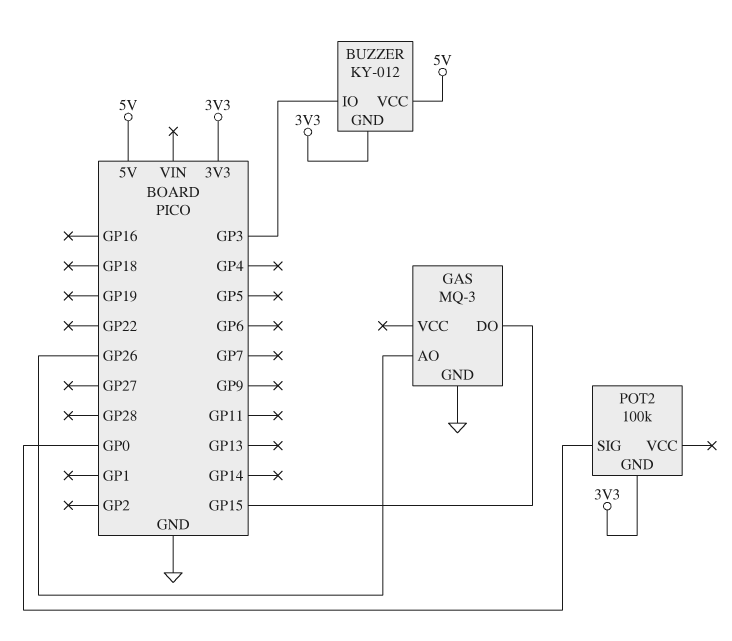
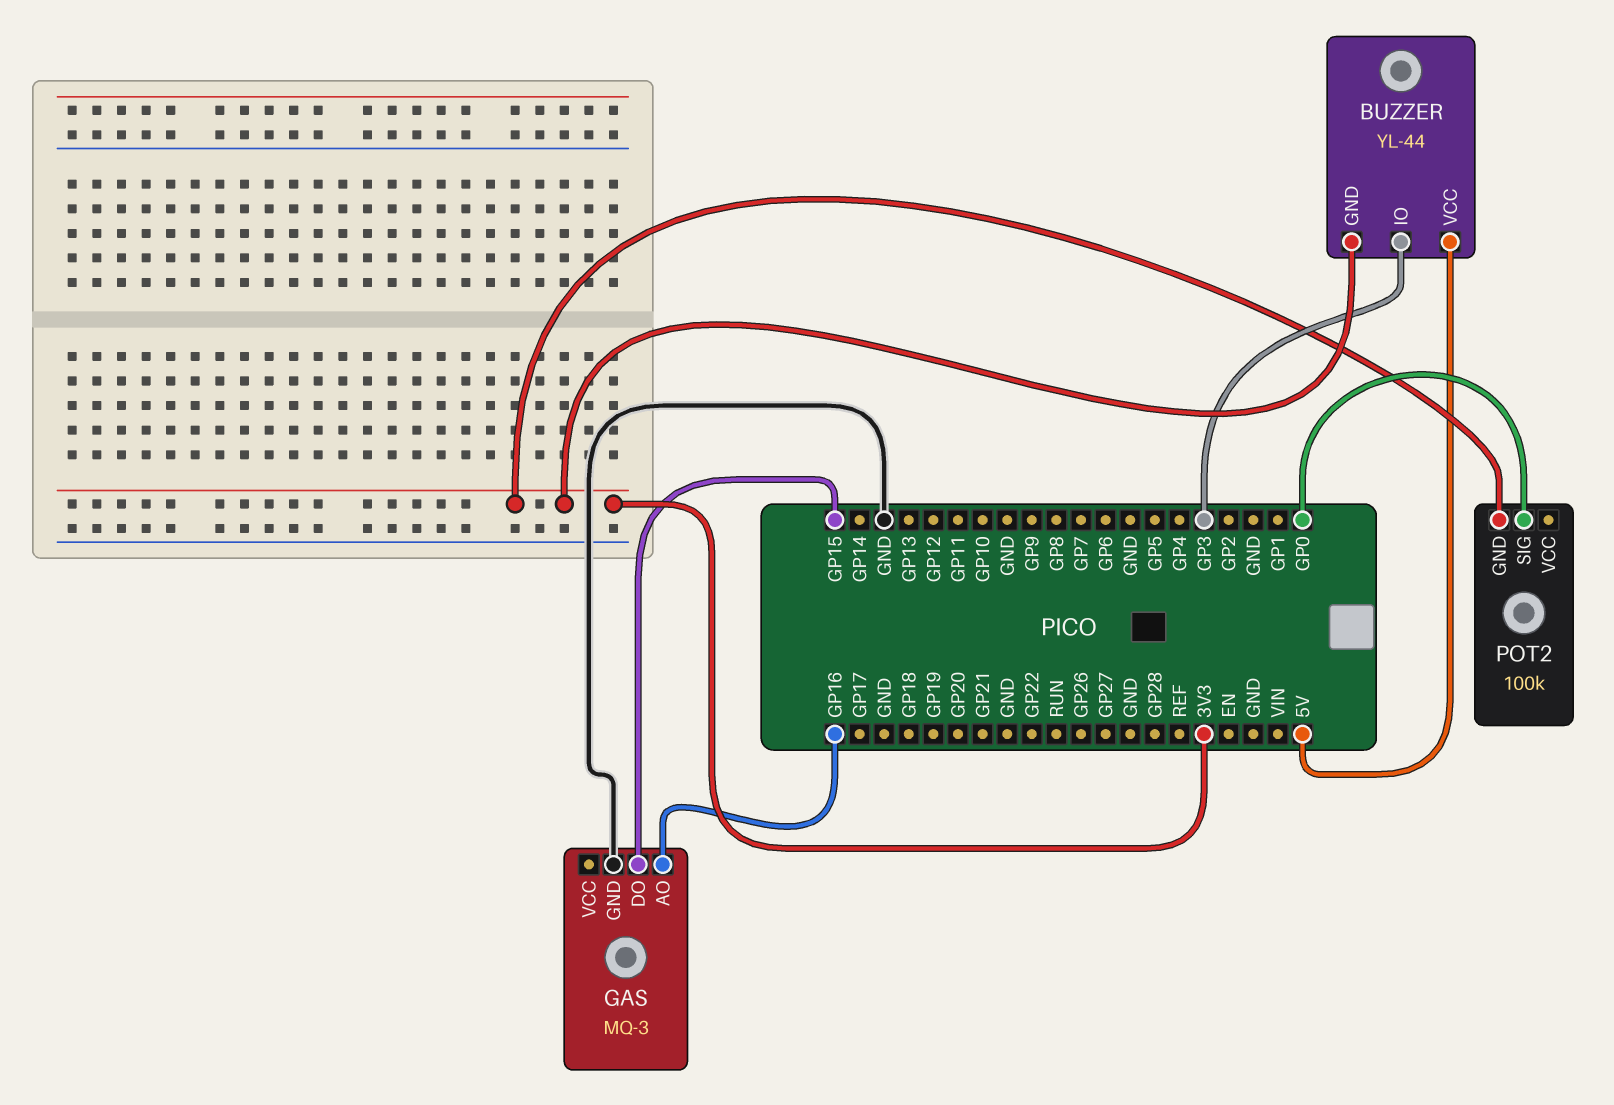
BUZZER: KY-012 -> YL-44
GAS pin AO: GP26 -> GP16

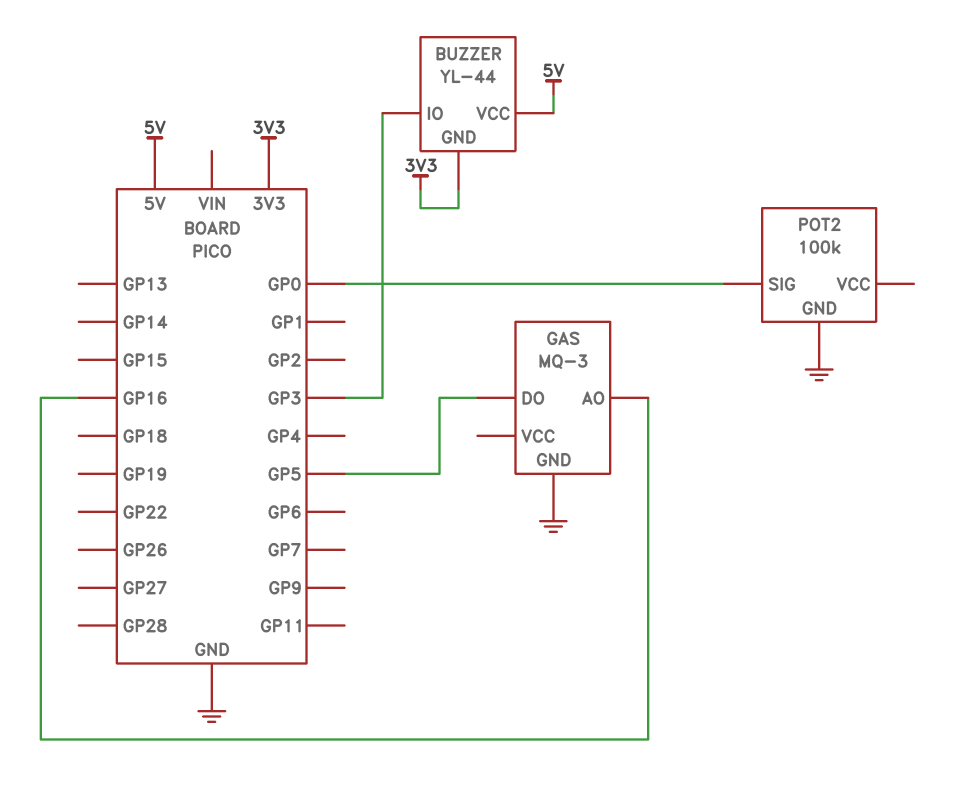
GAS pin DO: GP15 -> GP5
POT2 pin GND: 3V3 -> GND

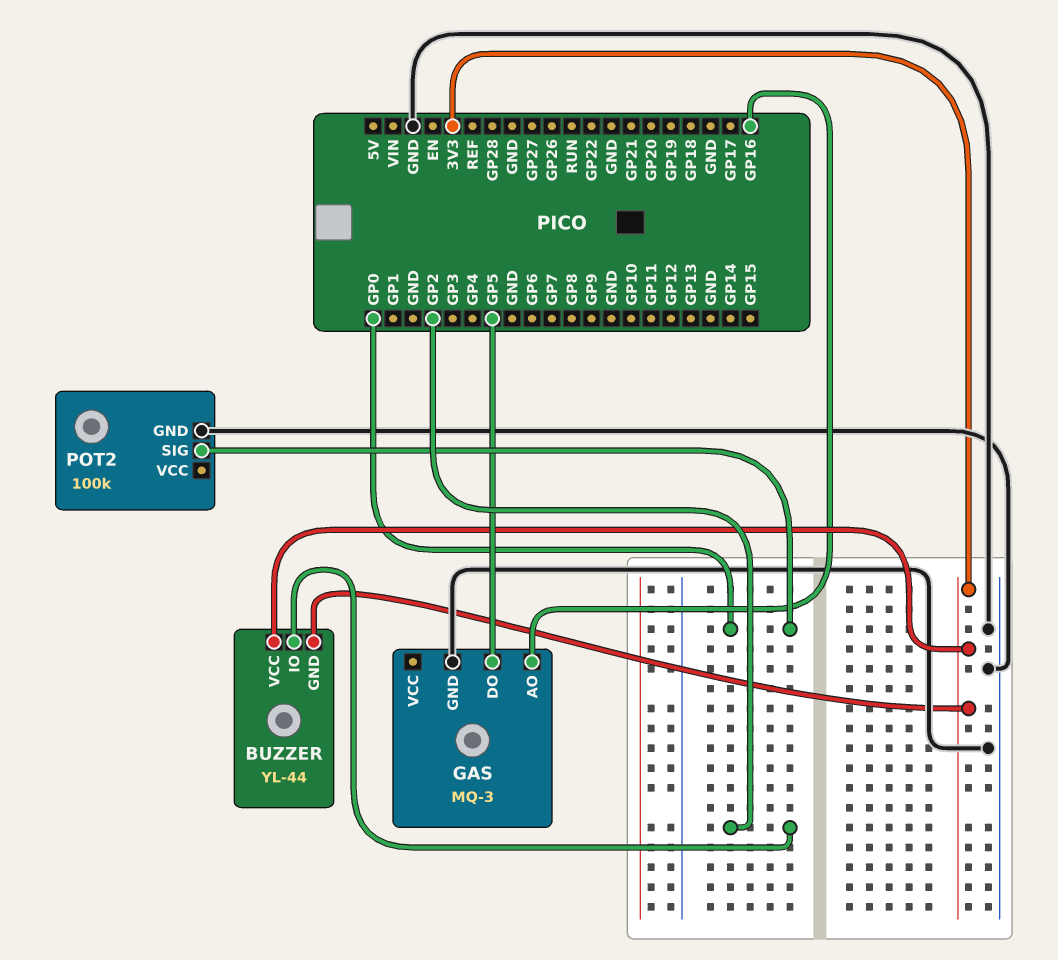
BUZZER pin IO: GP3 -> GP2
BUZZER pin VCC: 5V -> 3V3

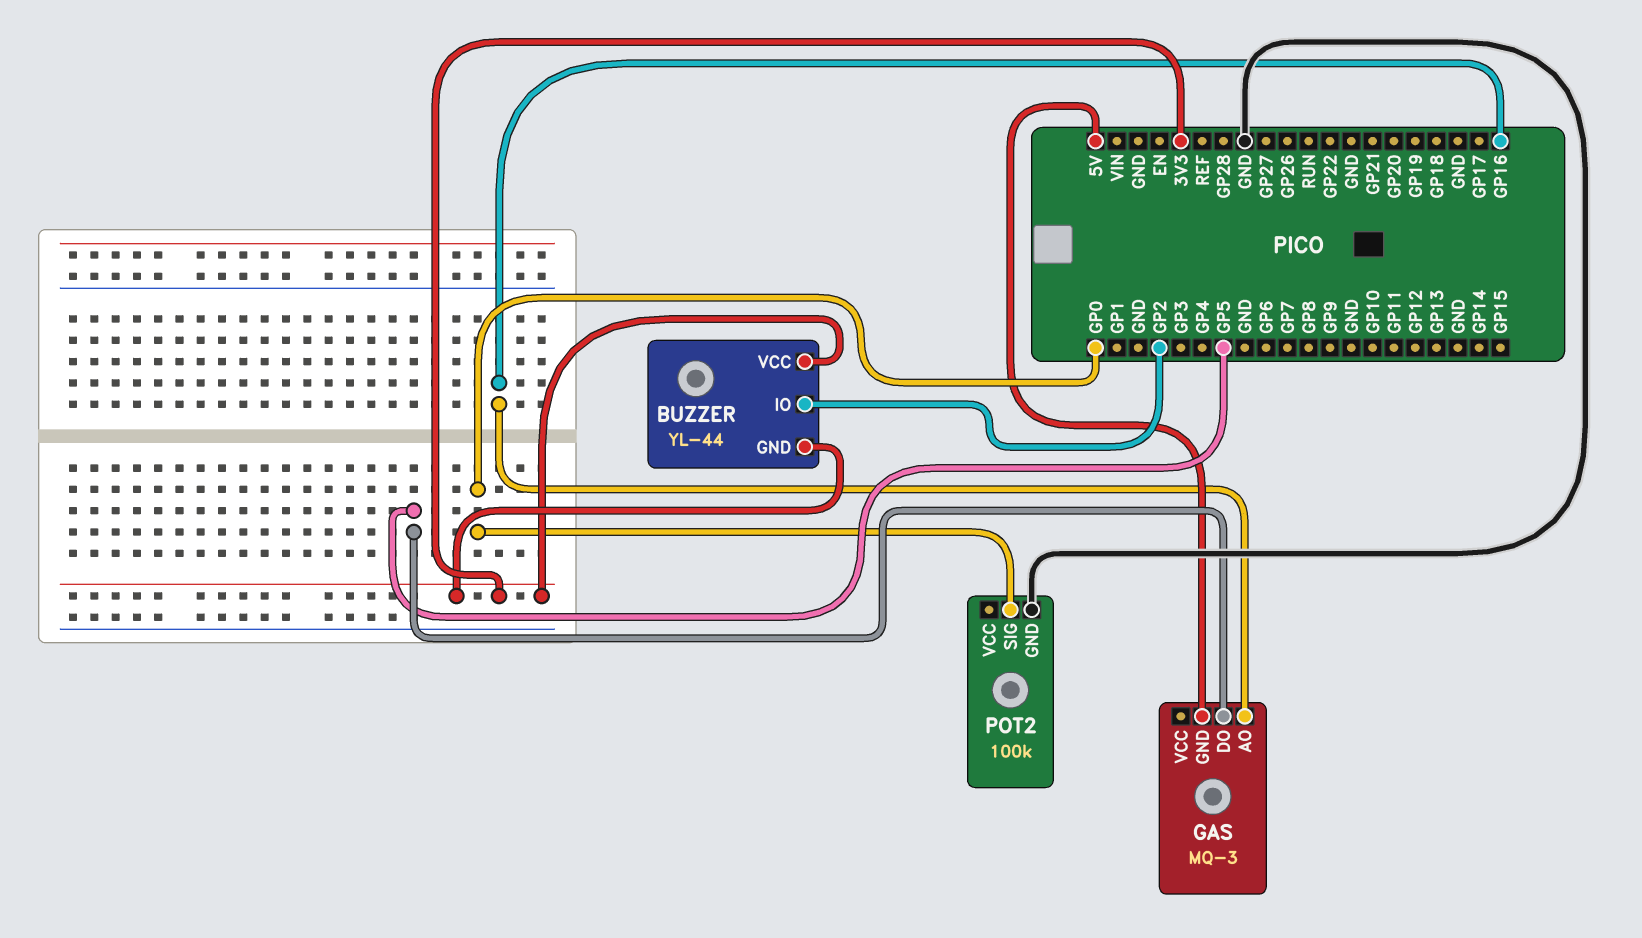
GAS pin GND: GND -> 5V

